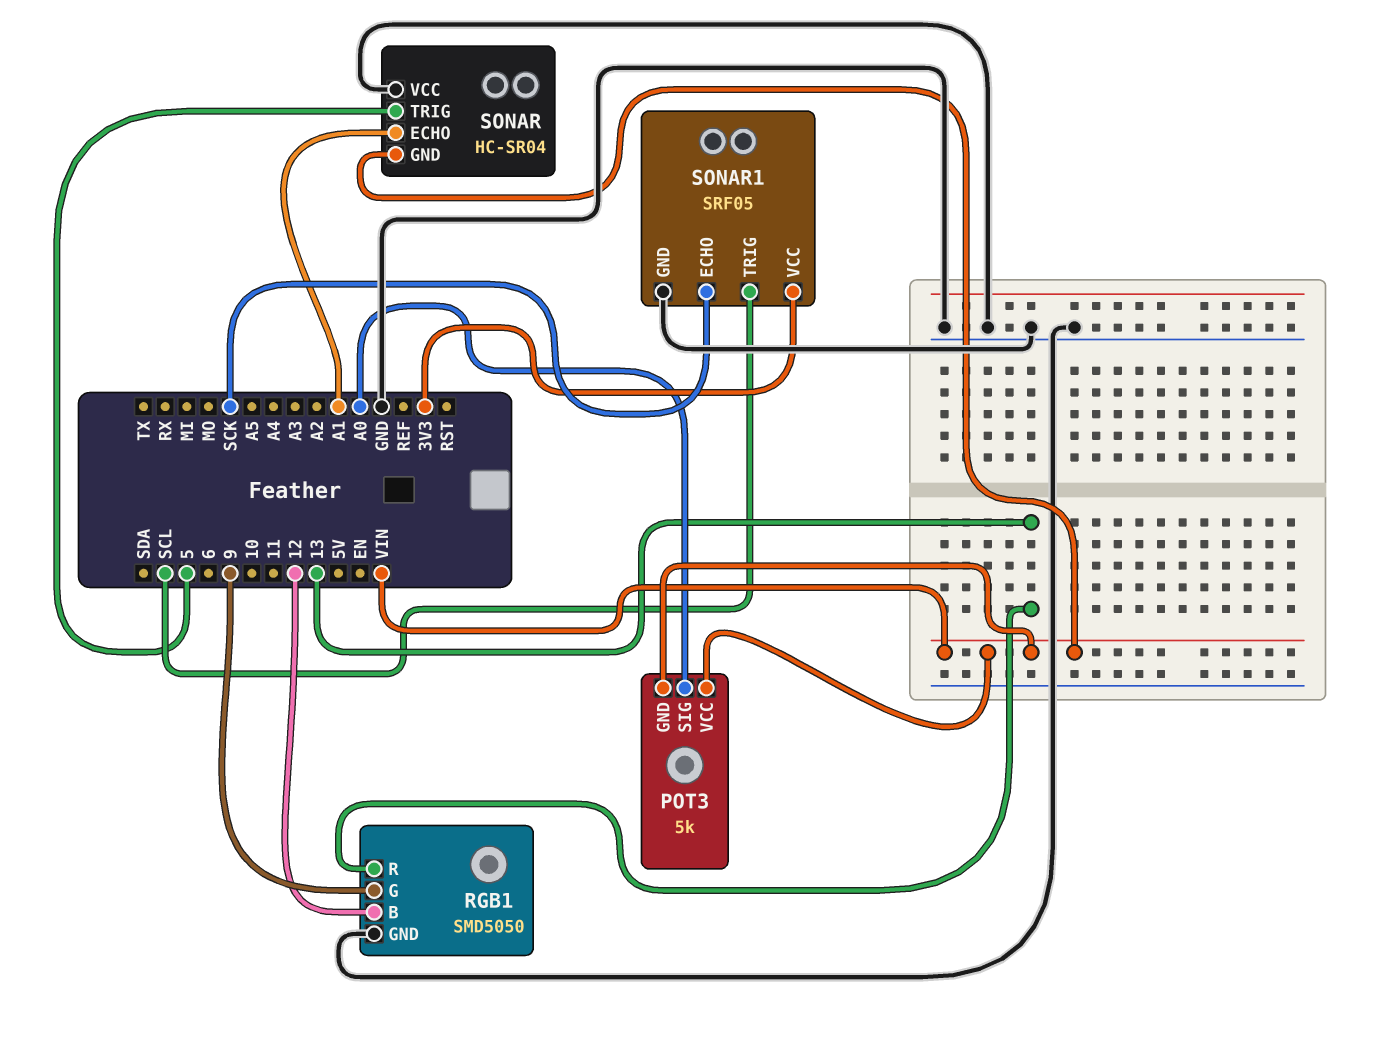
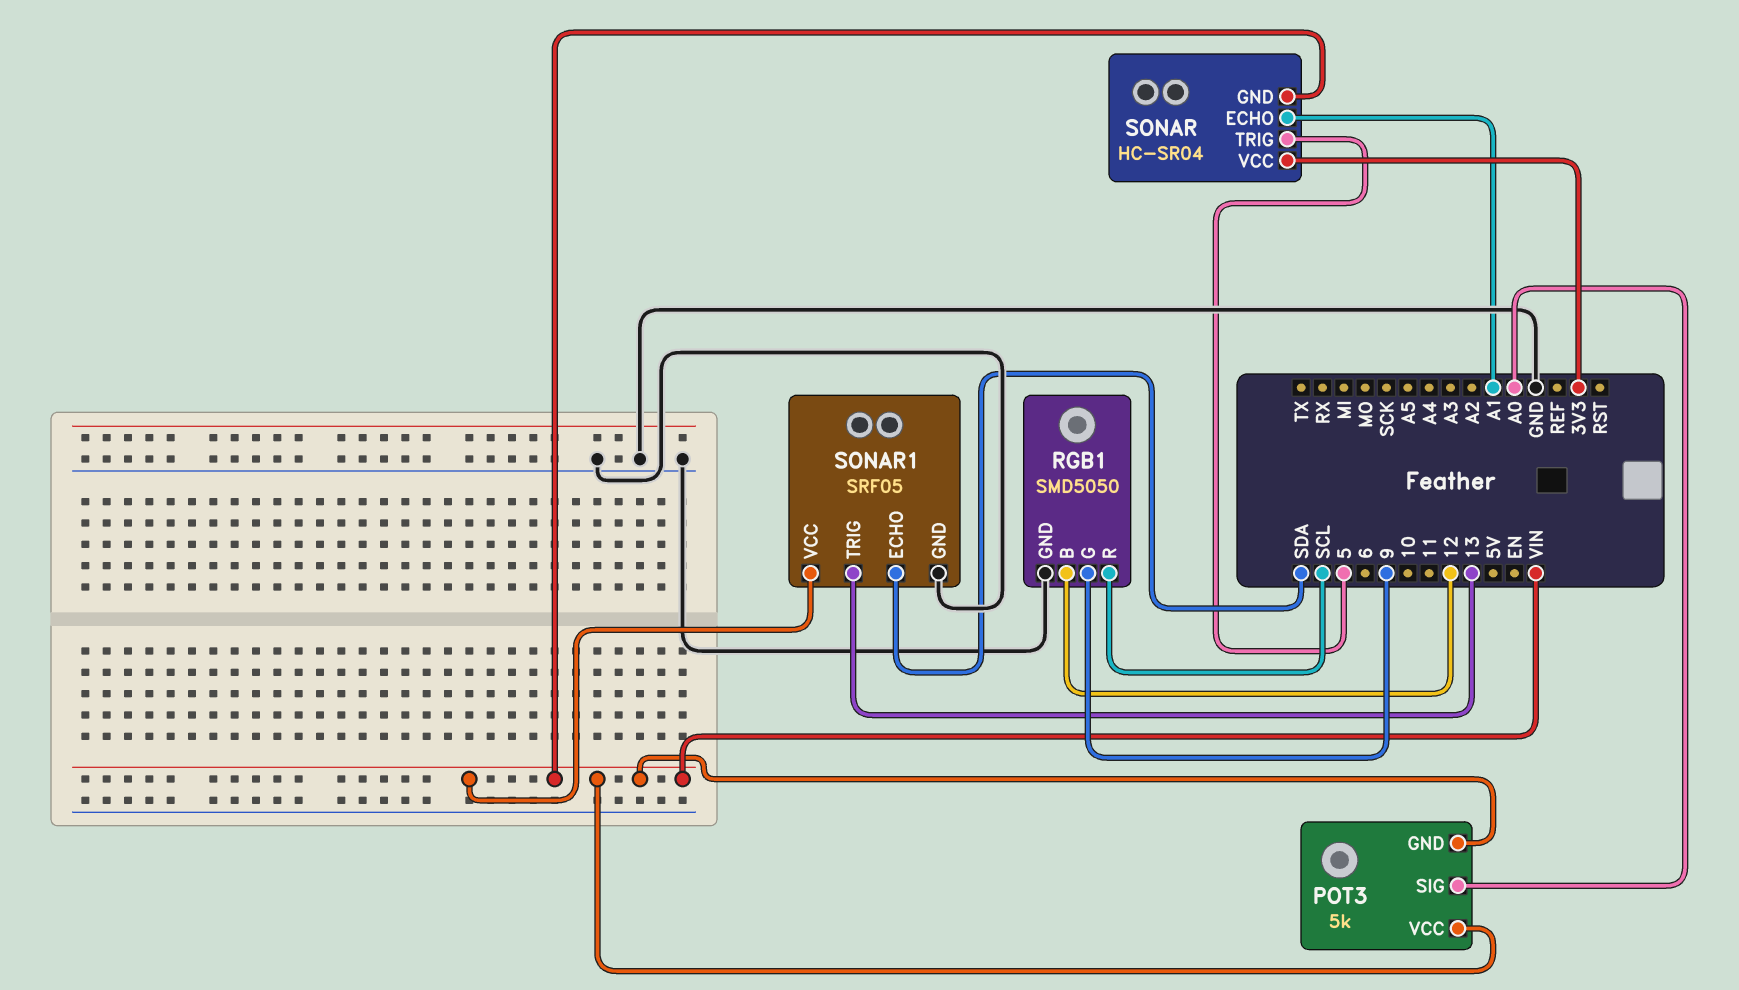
RGB1 pin R: 13 -> SCL
SONAR pin VCC: GND -> 3V3
SONAR1 pin ECHO: SCK -> SDA
SONAR1 pin TRIG: SCL -> 13
SONAR1 pin VCC: 3V3 -> VIN

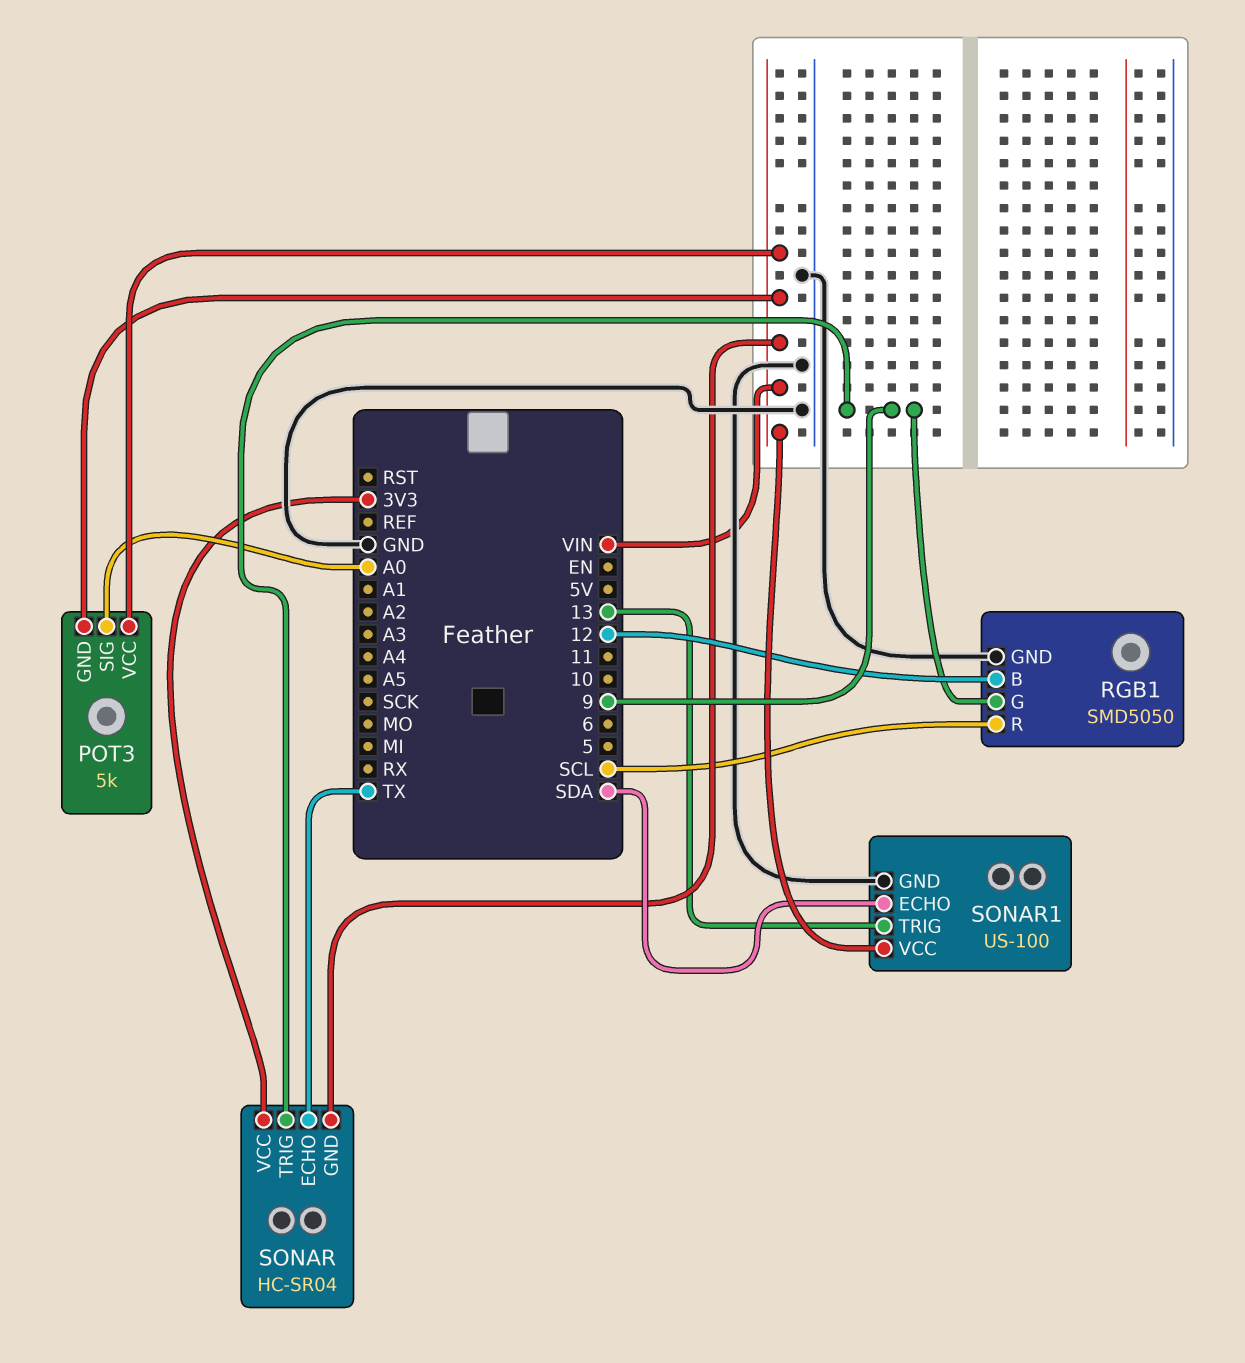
SONAR pin ECHO: A1 -> TX
SONAR pin TRIG: 5 -> 9
SONAR1: SRF05 -> US-100

